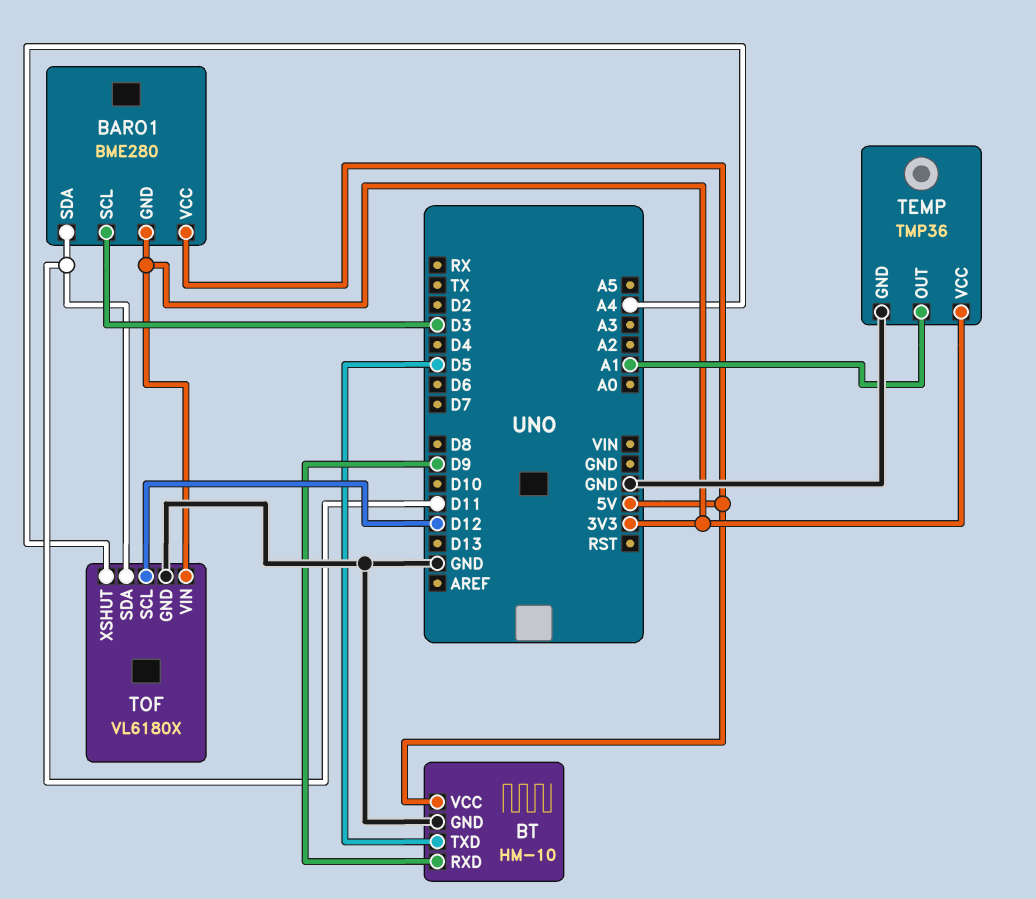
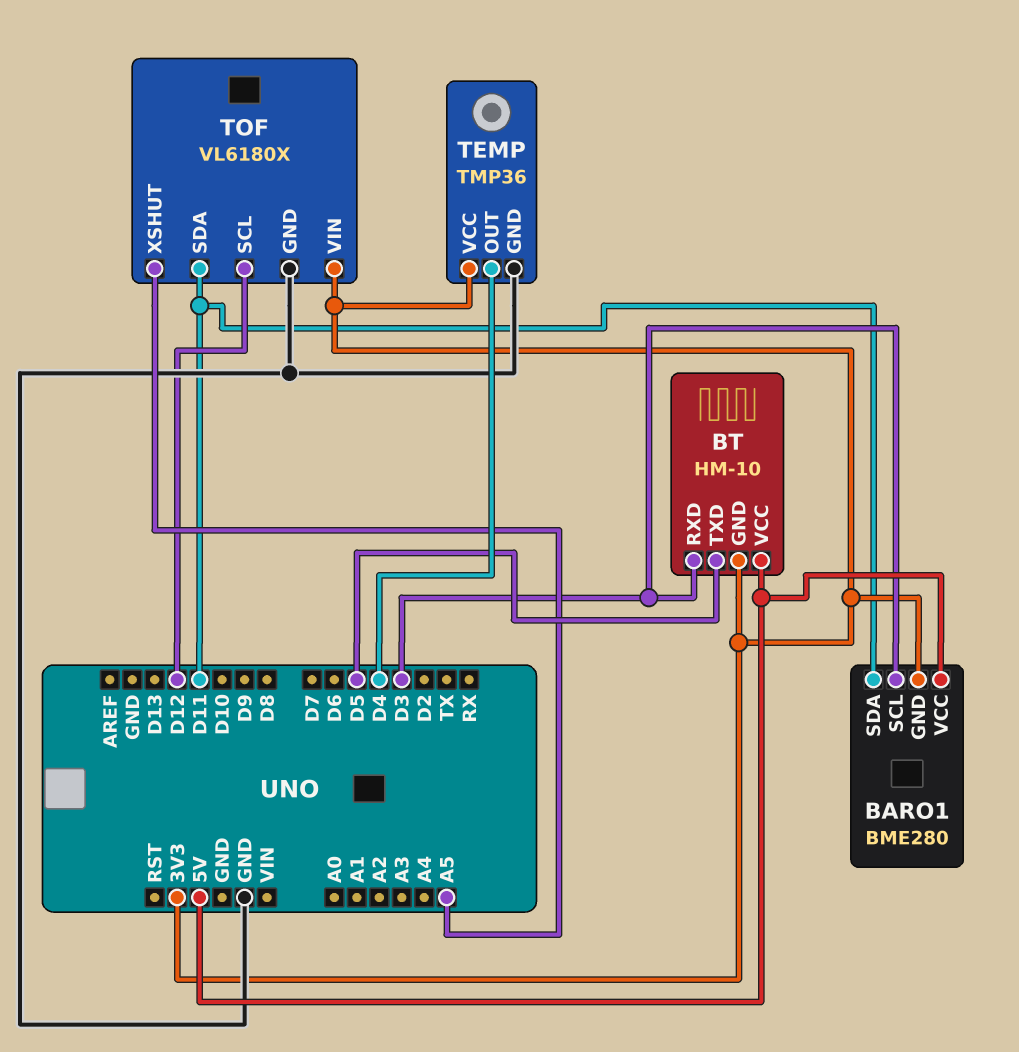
BT pin GND: GND -> 3V3
BT pin RXD: D9 -> D3
TEMP pin OUT: A1 -> D4
TOF pin XSHUT: A4 -> A5

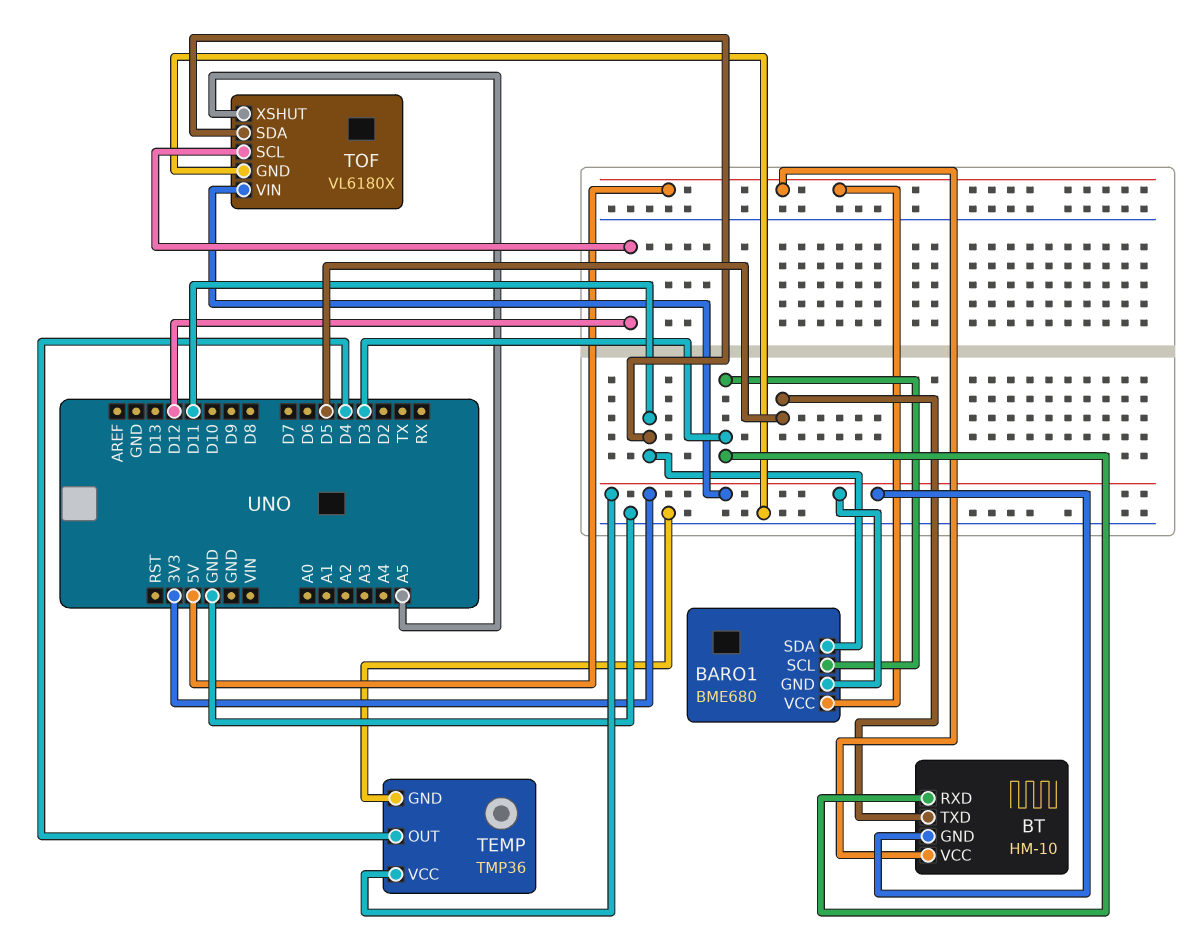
BARO1: BME280 -> BME680

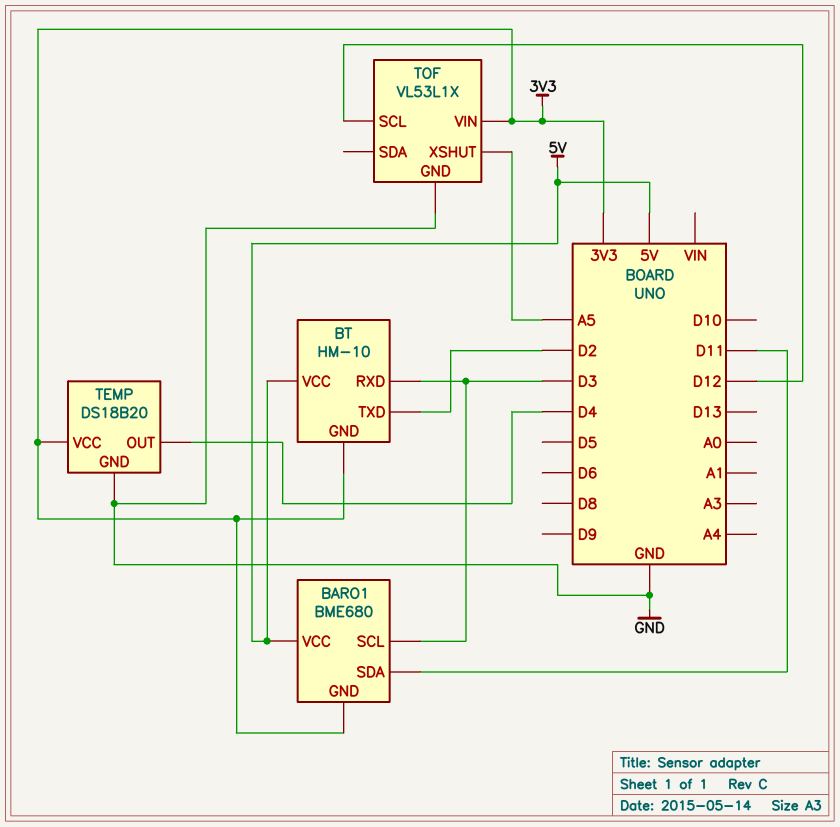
BT pin TXD: D5 -> D2
TEMP: TMP36 -> DS18B20
TOF: VL6180X -> VL53L1X
TOF pin SDA: D11 -> none

